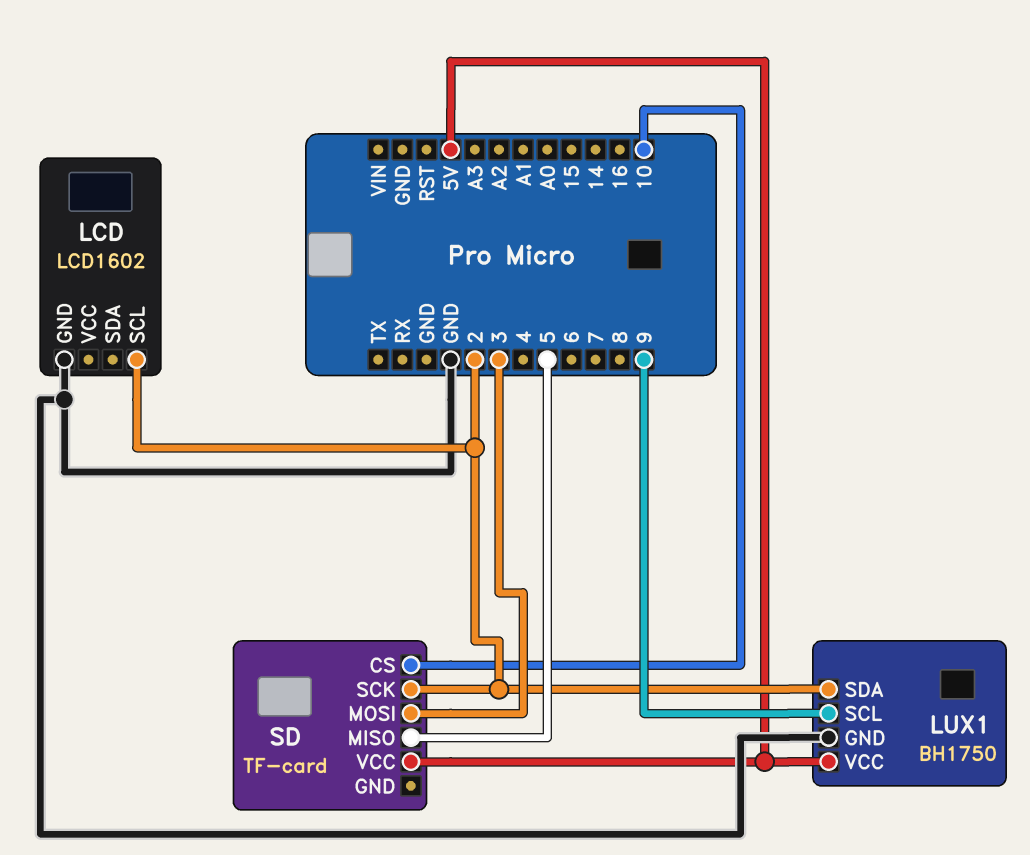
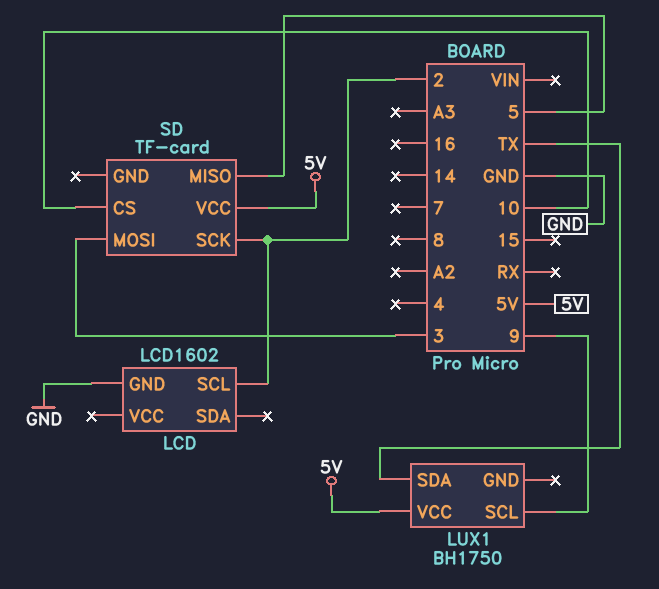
LUX1 pin GND: GND -> none
LUX1 pin SDA: 2 -> TX

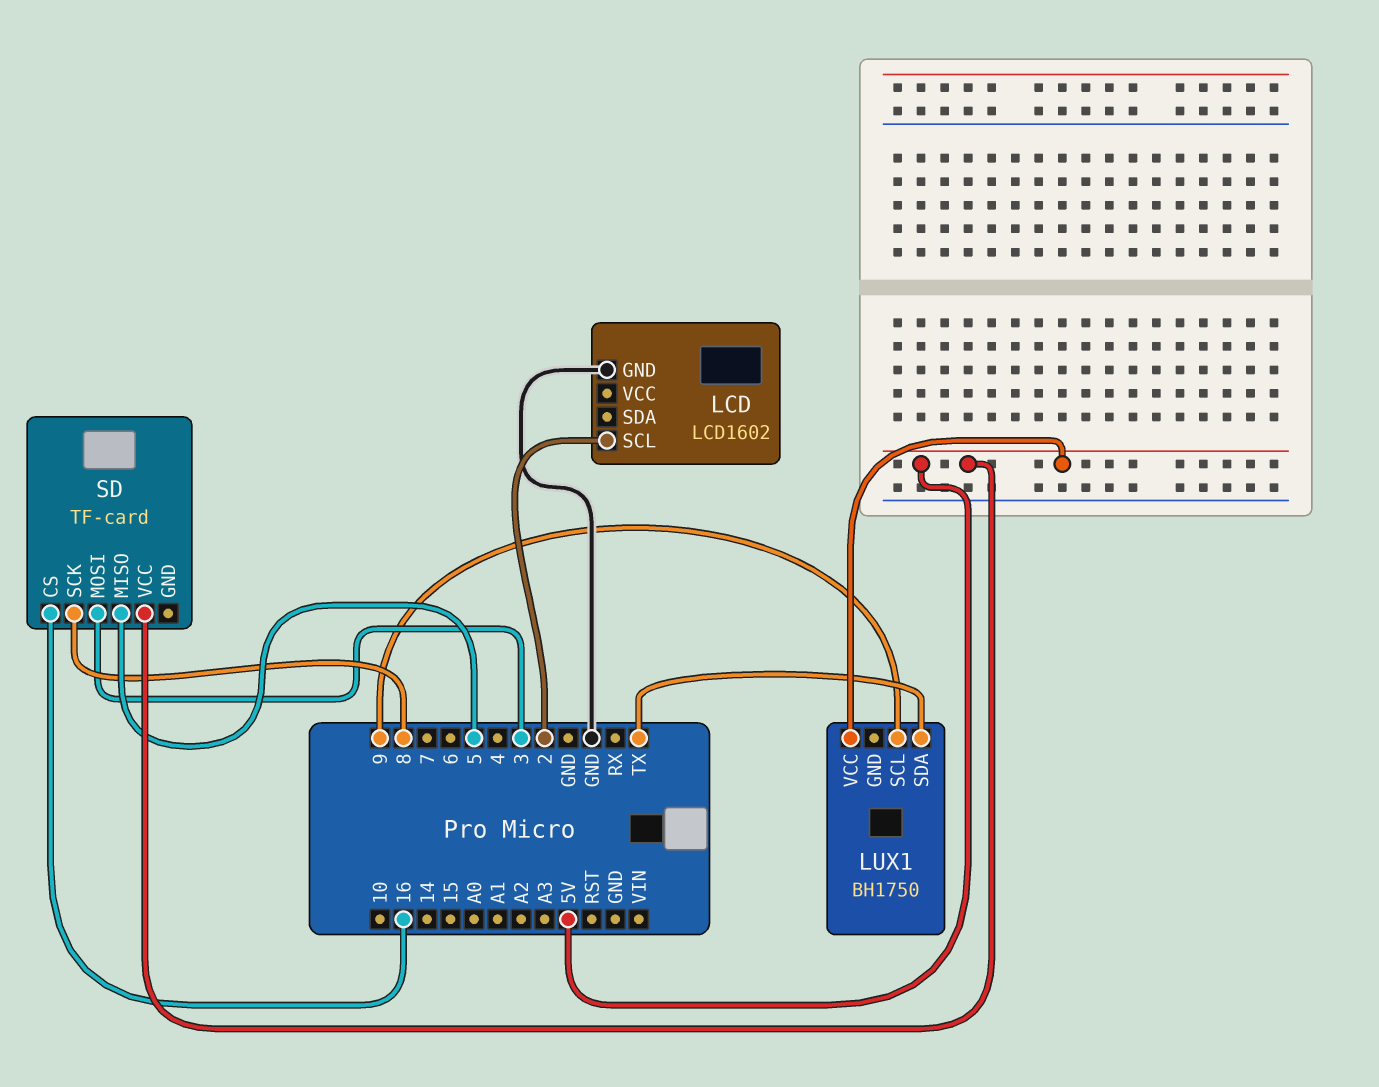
SD pin CS: 10 -> 16
SD pin SCK: 2 -> 8

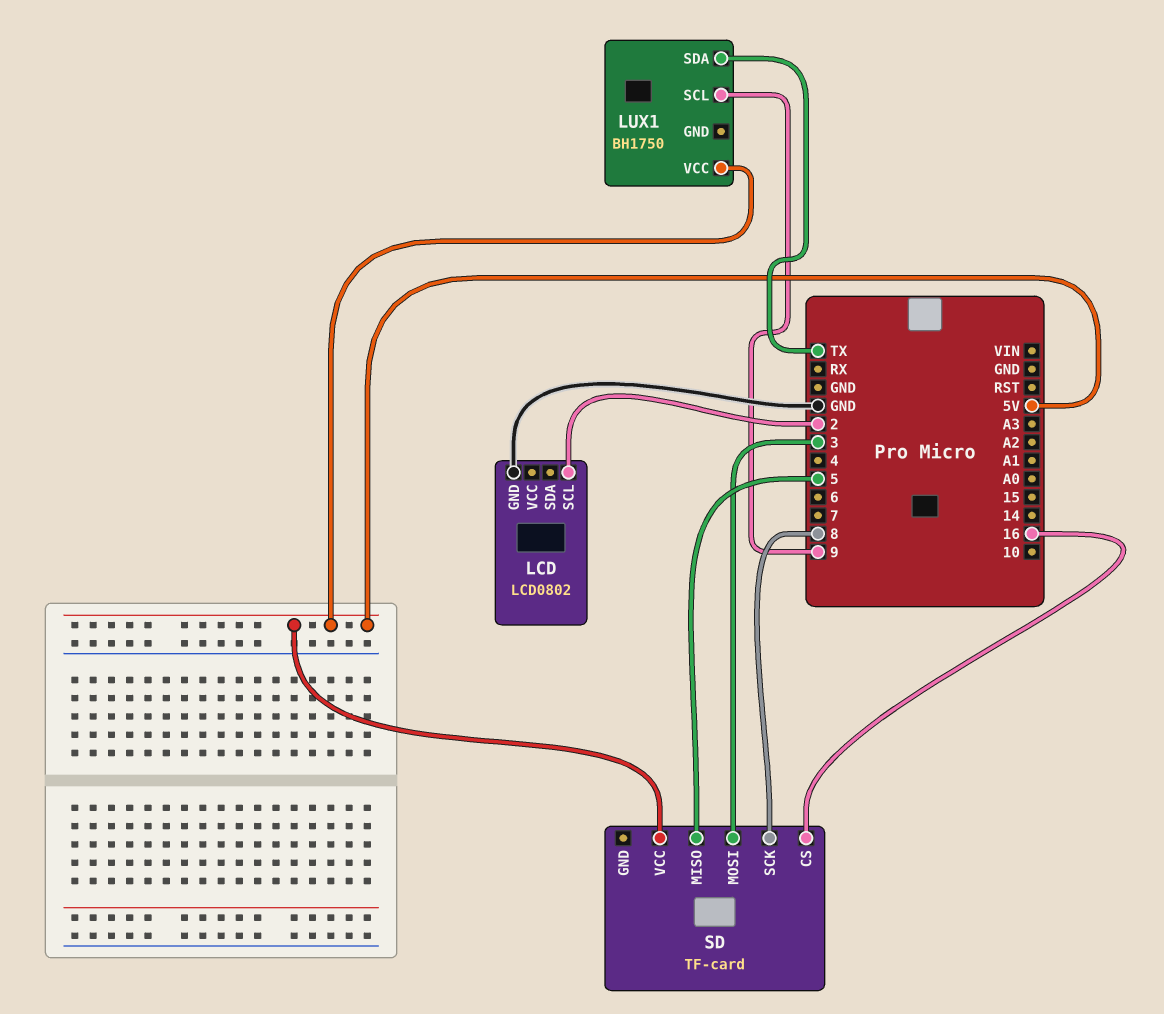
LCD: LCD1602 -> LCD0802

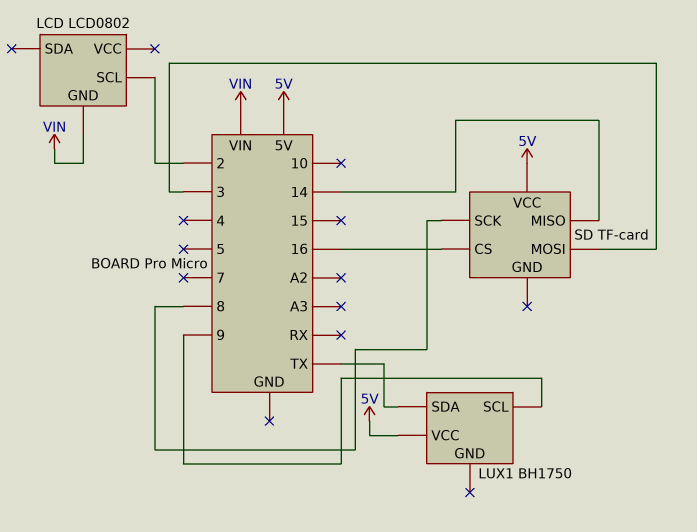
LCD pin GND: GND -> VIN
SD pin MISO: 5 -> 14

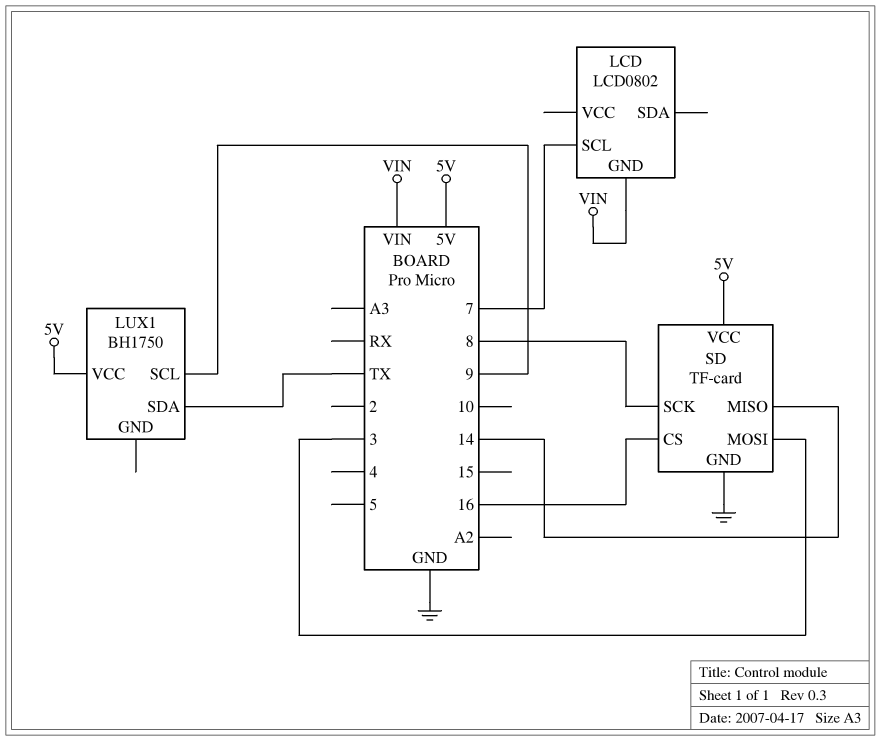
LCD pin SCL: 2 -> 7
SD pin GND: none -> GND

